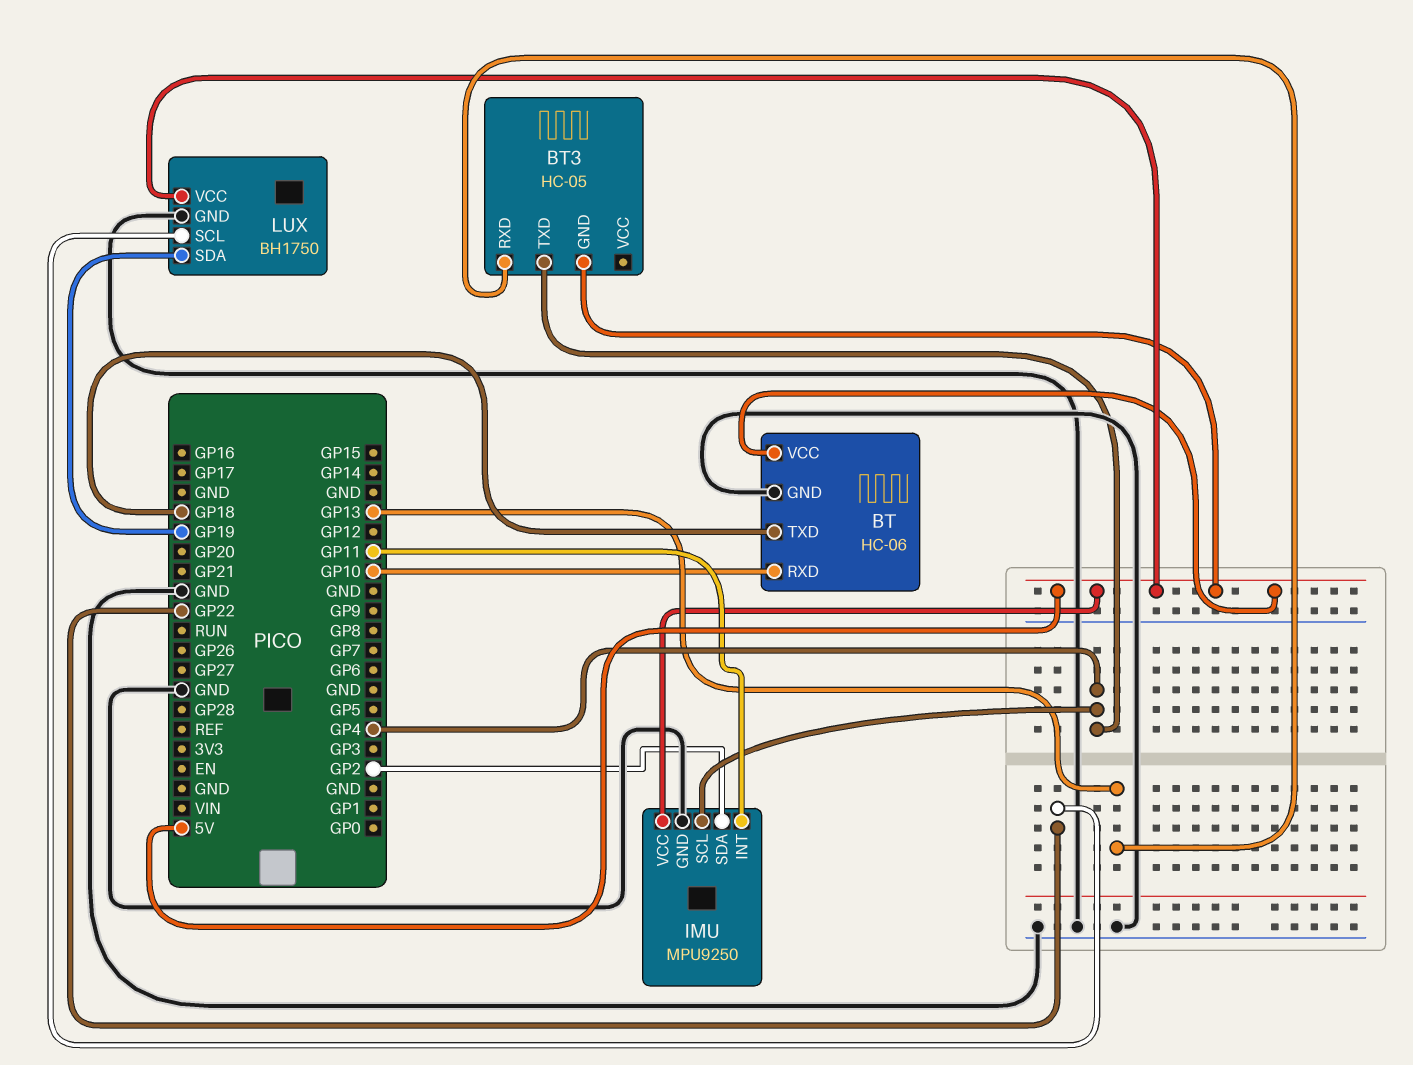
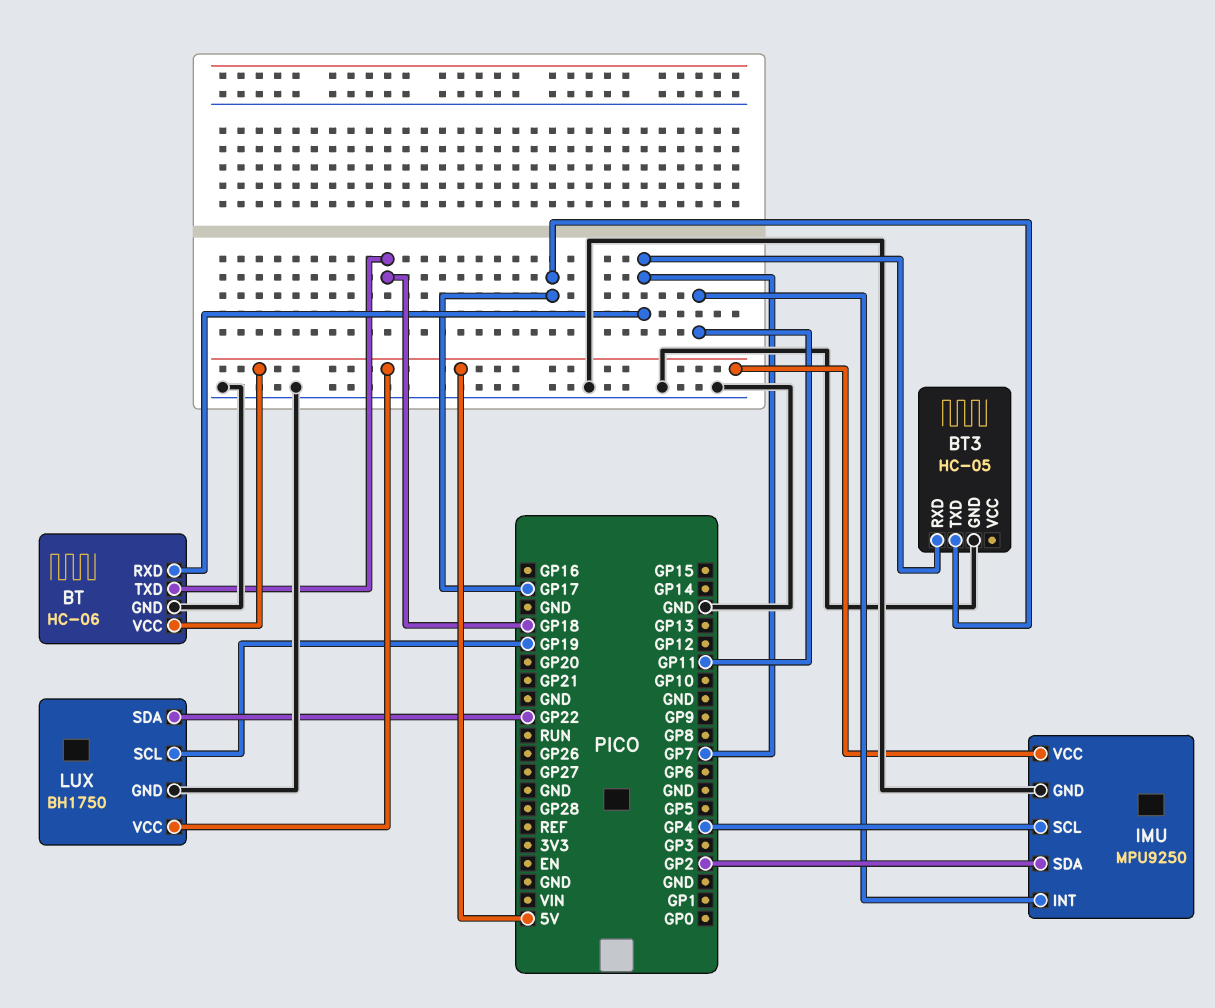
BT pin RXD: GP10 -> GP7
BT3 pin GND: 5V -> GND
BT3 pin RXD: GP13 -> GP7
BT3 pin TXD: GP4 -> GP17
LUX pin SCL: GP22 -> GP19
LUX pin SDA: GP19 -> GP22

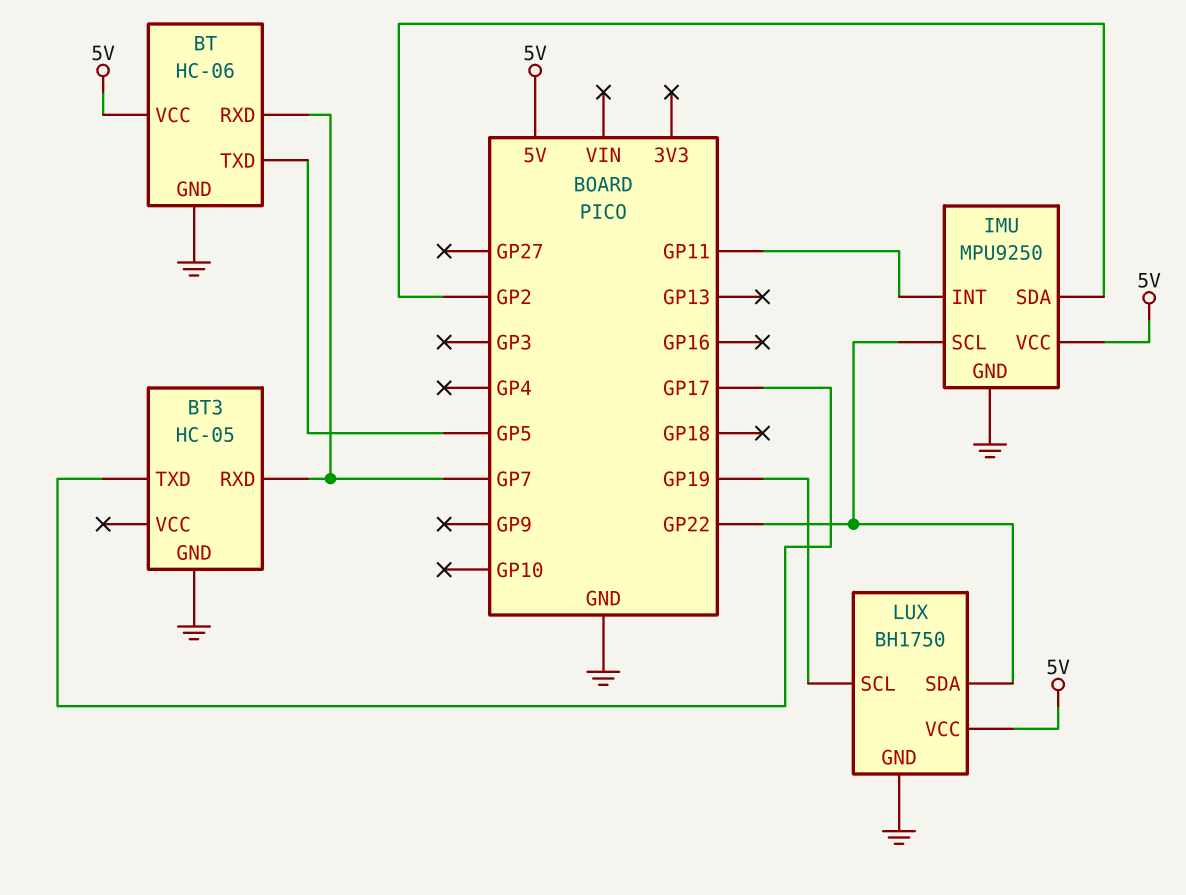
BT pin TXD: GP18 -> GP5
IMU pin SCL: GP4 -> GP22

